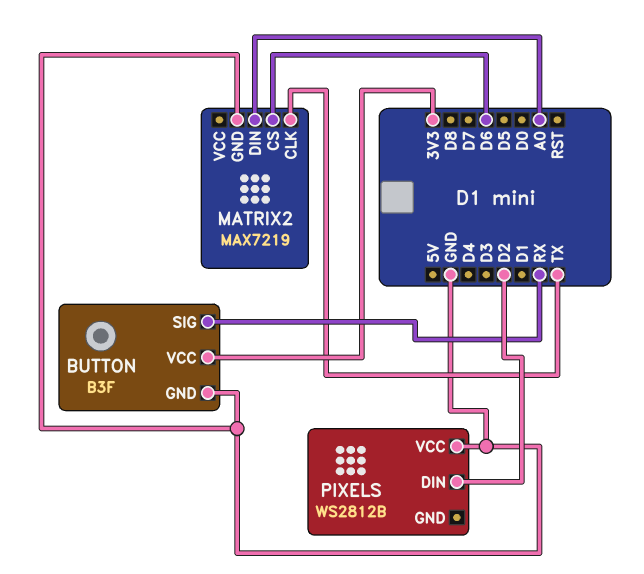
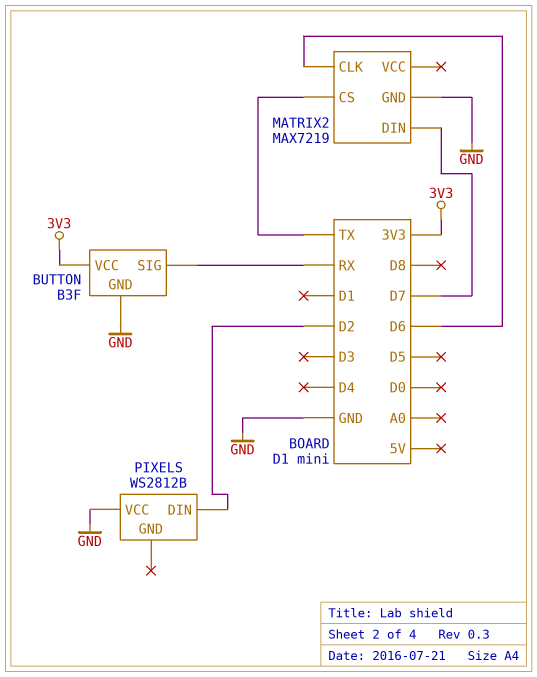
MATRIX2 pin CLK: TX -> D6
MATRIX2 pin CS: D6 -> TX
MATRIX2 pin DIN: A0 -> D7

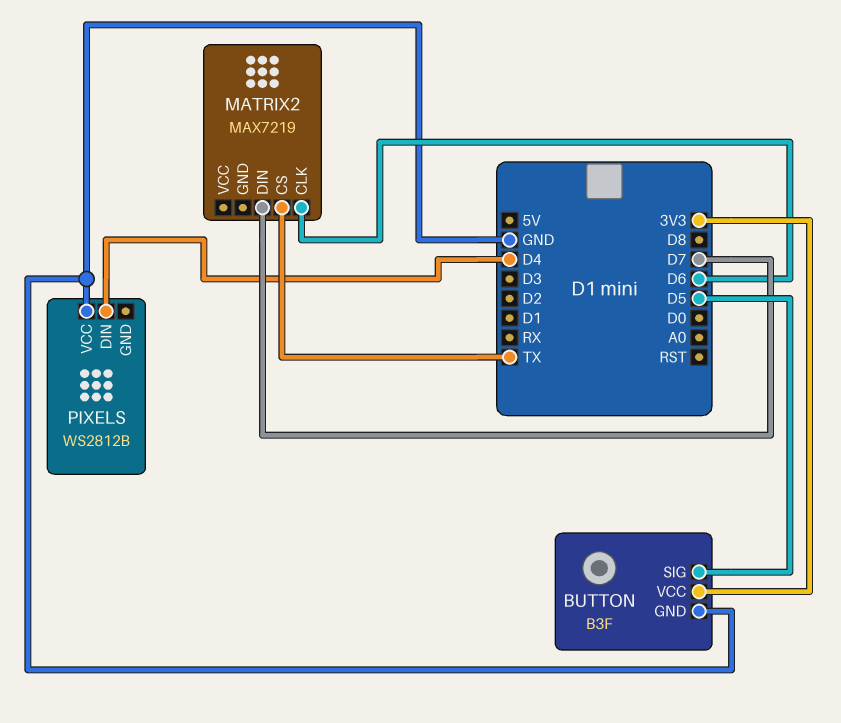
BUTTON pin SIG: RX -> D5
MATRIX2 pin GND: GND -> none
PIXELS pin DIN: D2 -> D4

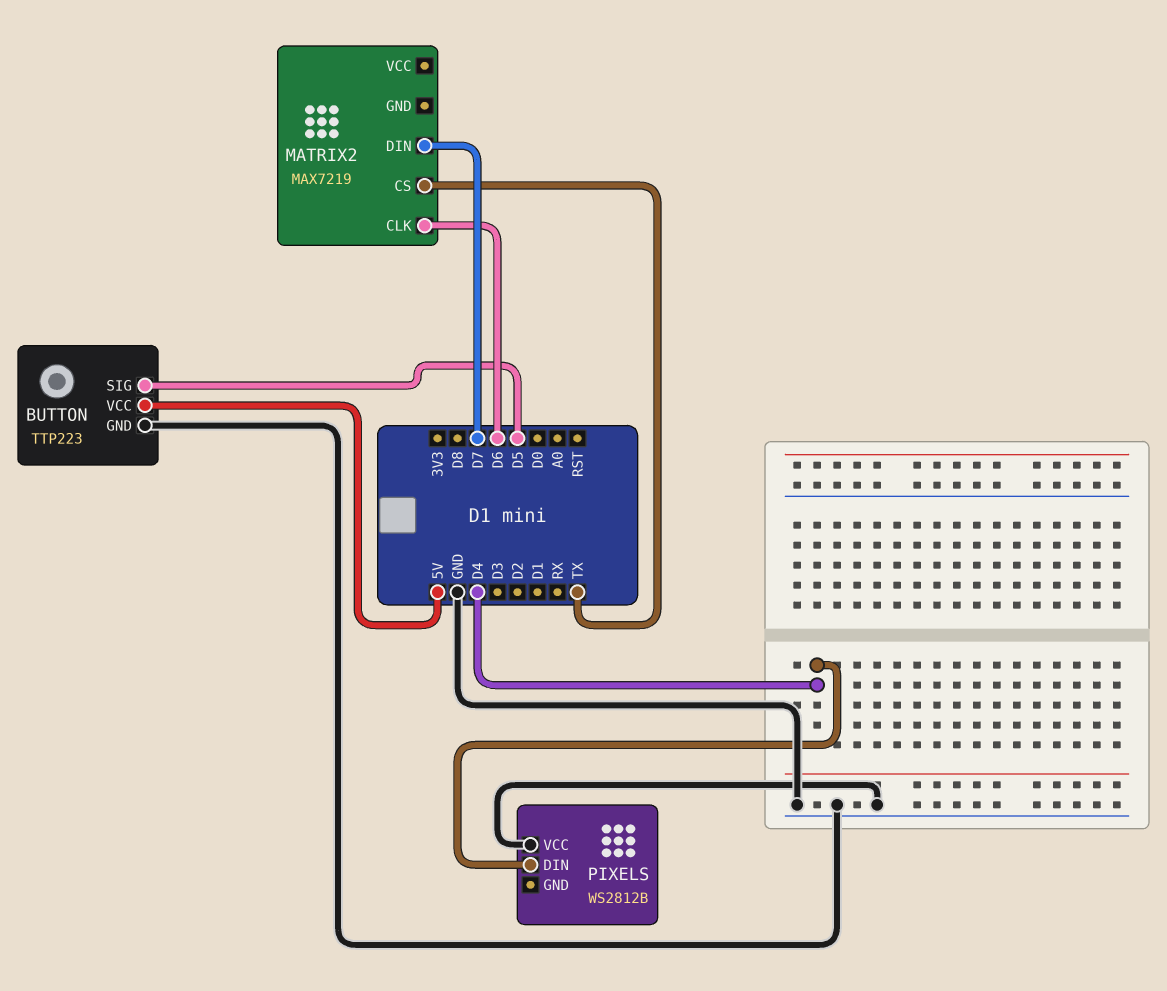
BUTTON: B3F -> TTP223
BUTTON pin VCC: 3V3 -> 5V

